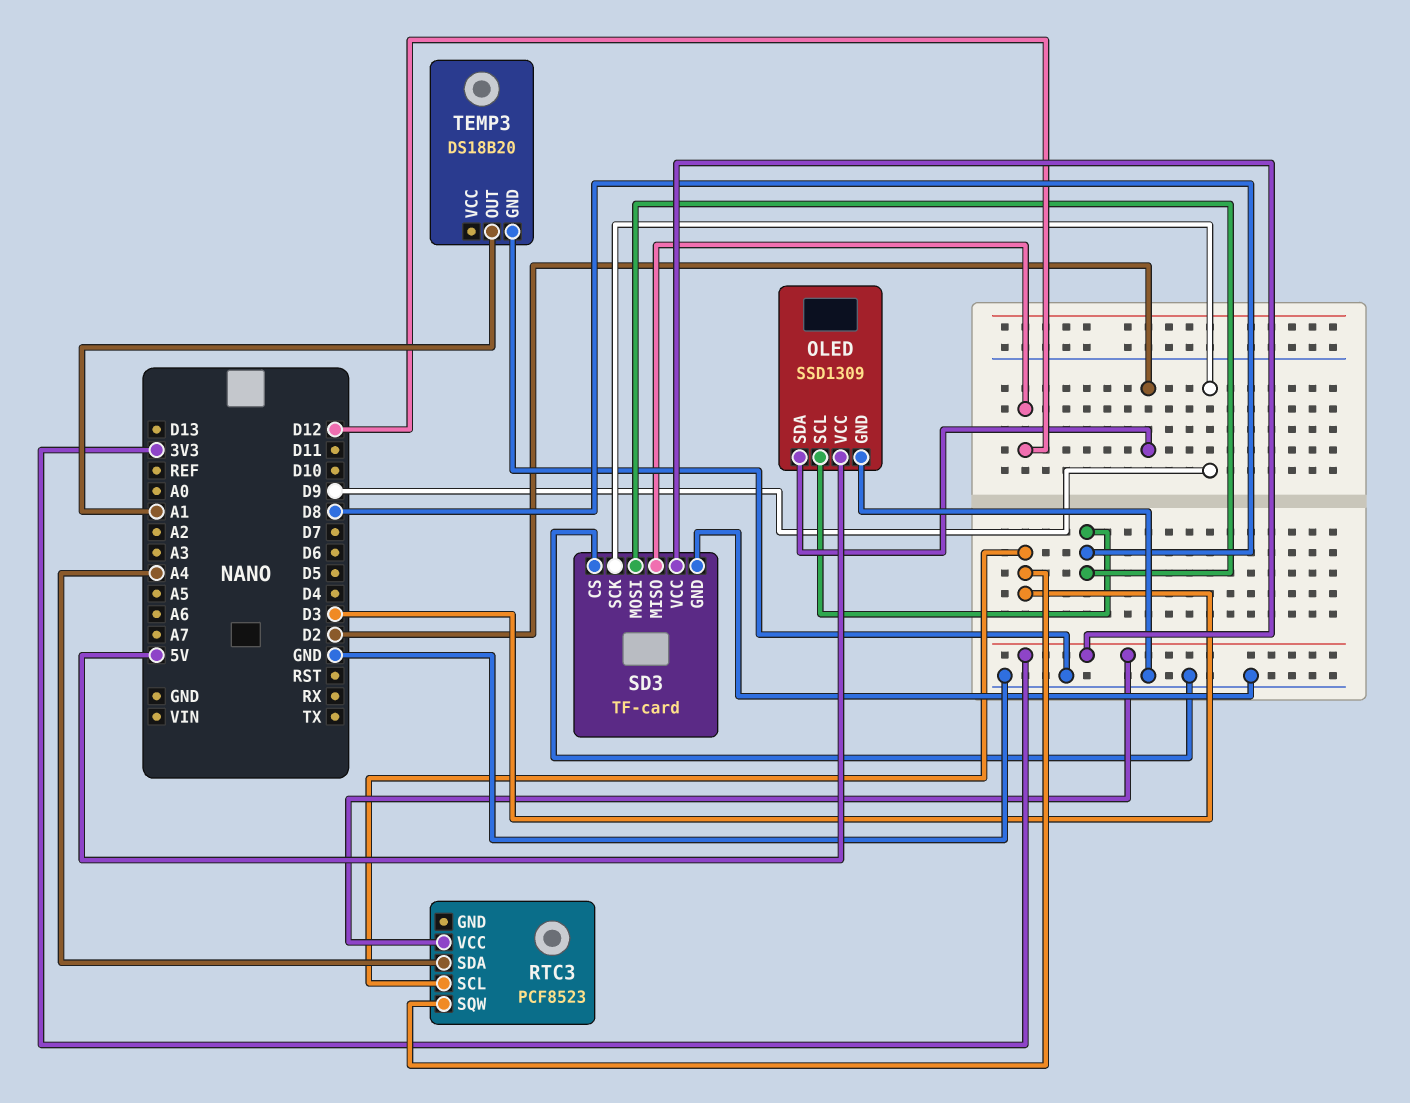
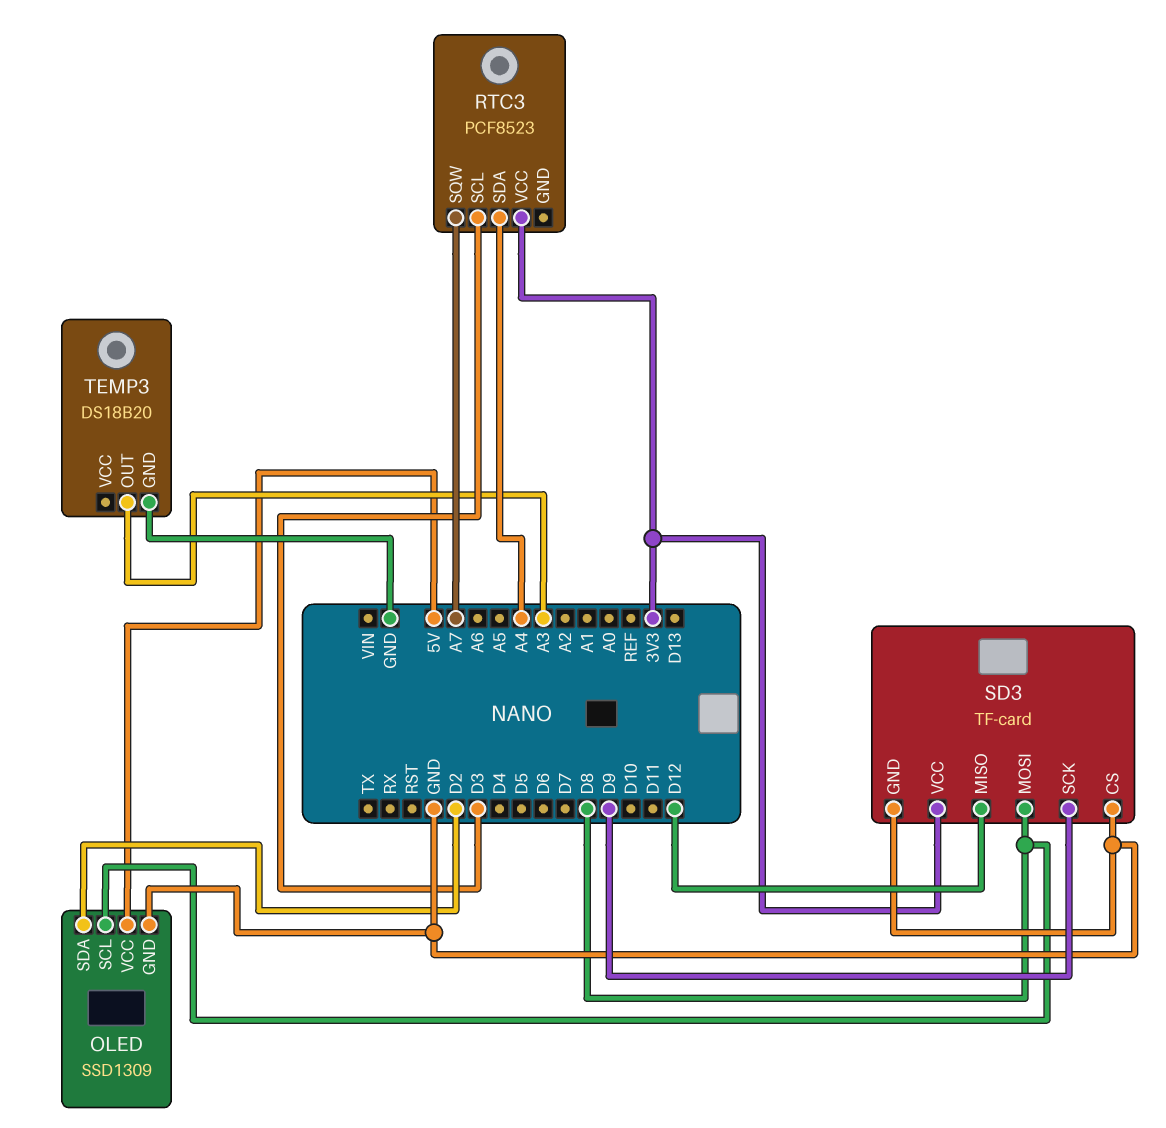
RTC3 pin SQW: D3 -> A7
TEMP3 pin OUT: A1 -> A3

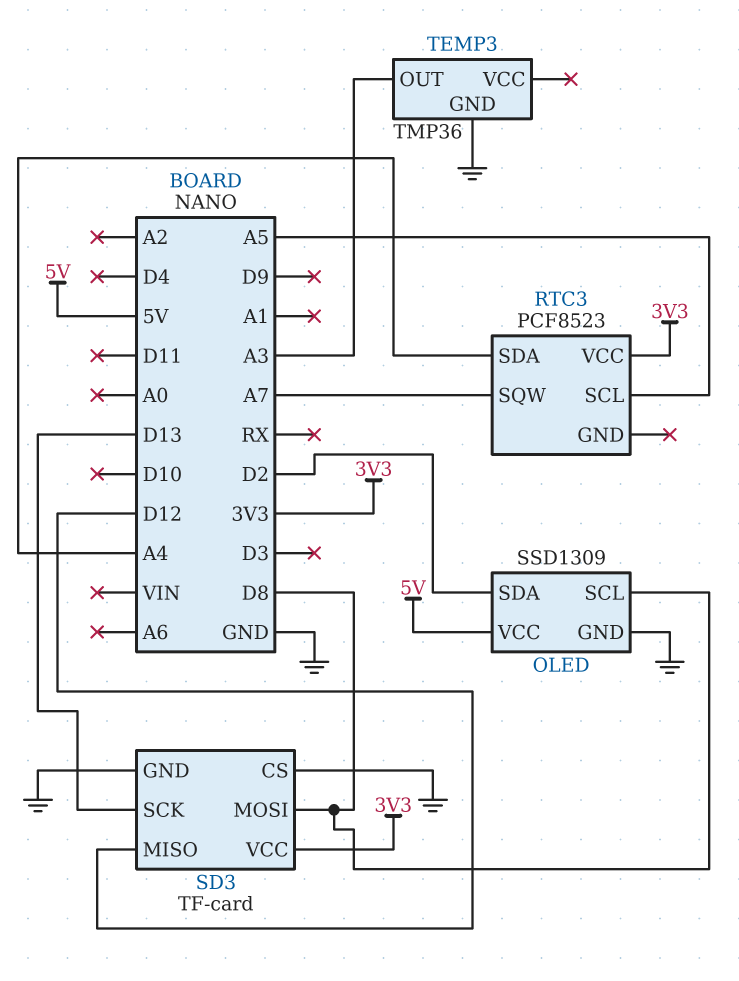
RTC3 pin SCL: D3 -> A5
SD3 pin SCK: D9 -> D13
TEMP3: DS18B20 -> TMP36

